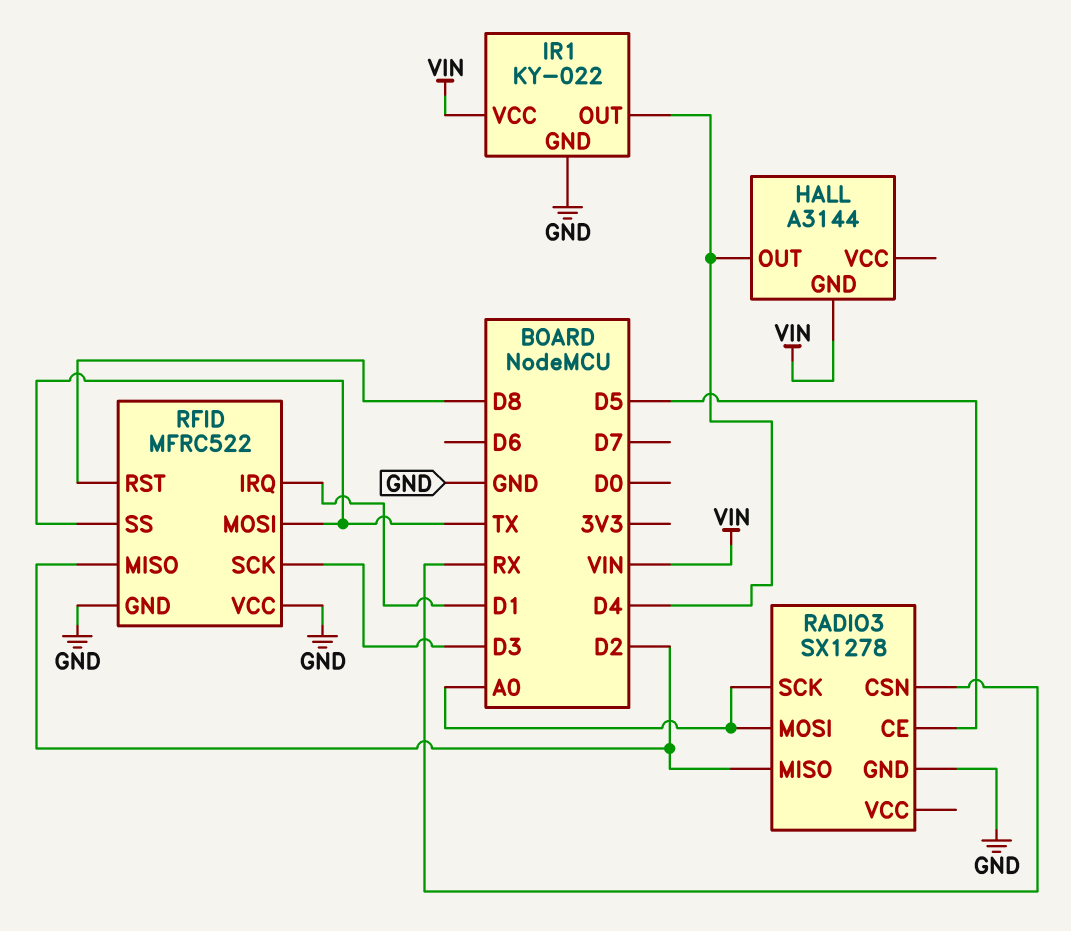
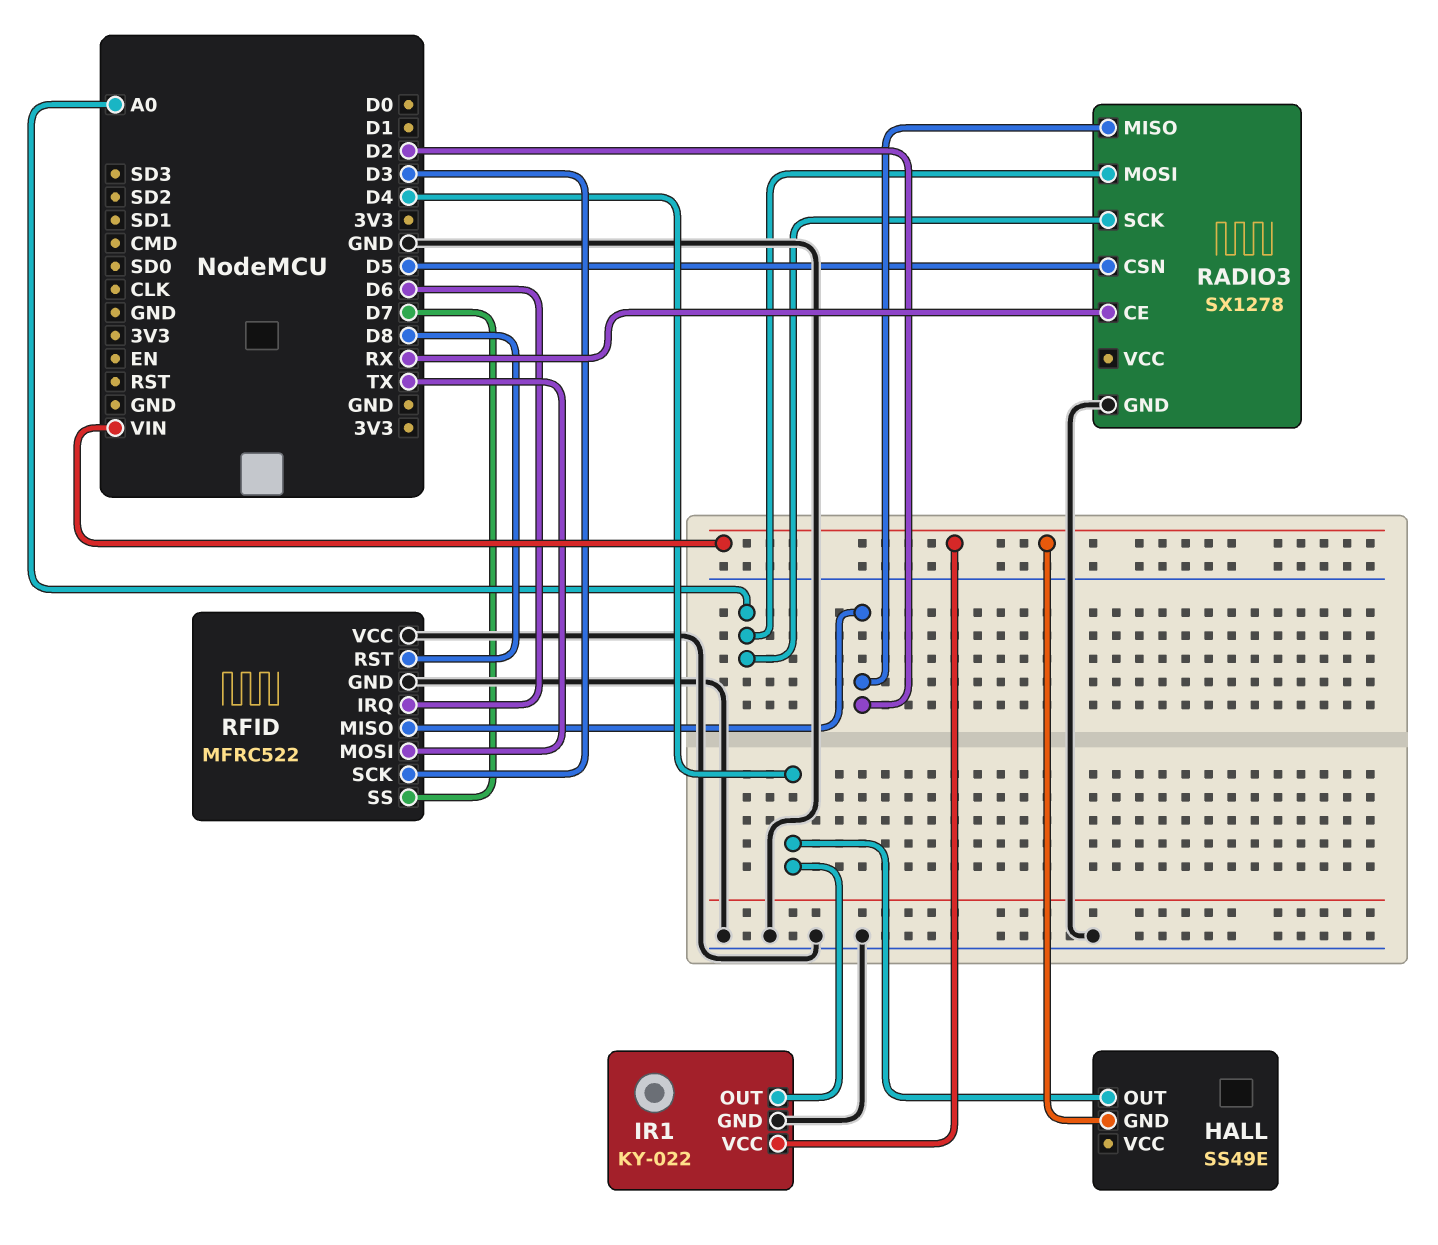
HALL: A3144 -> SS49E
RADIO3 pin CE: D5 -> RX
RADIO3 pin CSN: RX -> D5
RFID pin IRQ: D1 -> D6
RFID pin SS: TX -> D7

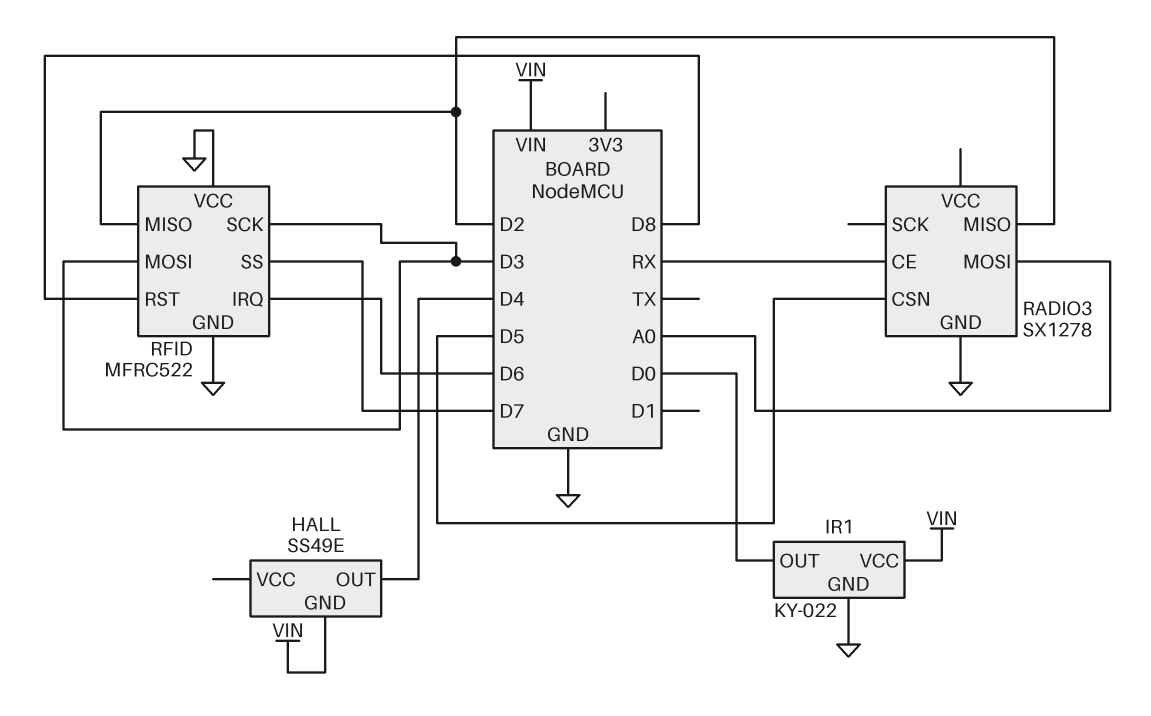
IR1 pin OUT: D4 -> D0
RADIO3 pin SCK: A0 -> none
RFID pin MOSI: TX -> D3

